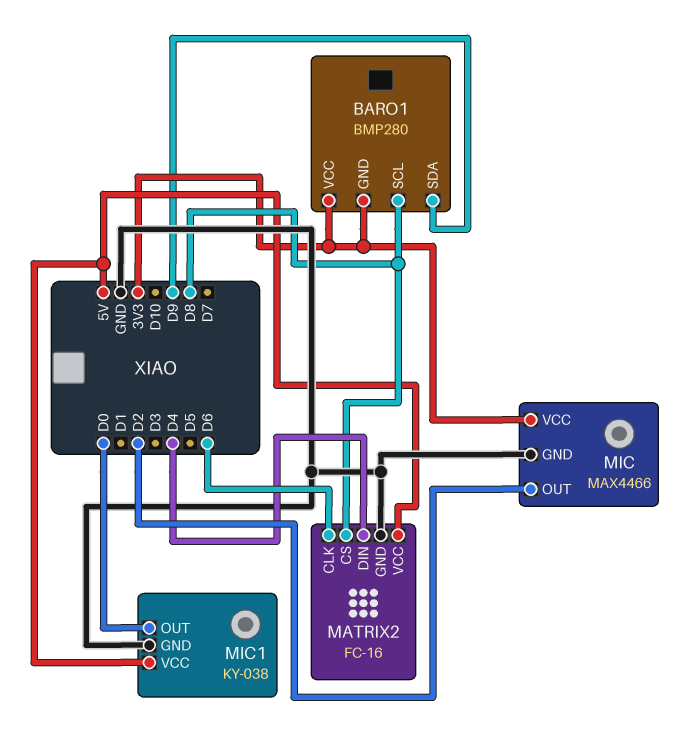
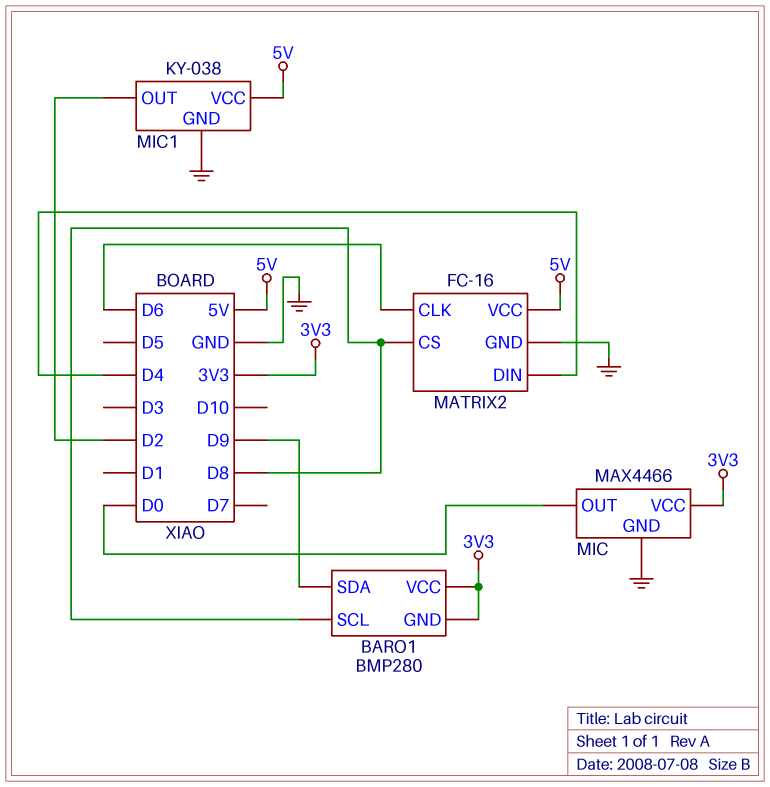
MIC pin OUT: D2 -> D0
MIC1 pin OUT: D0 -> D2

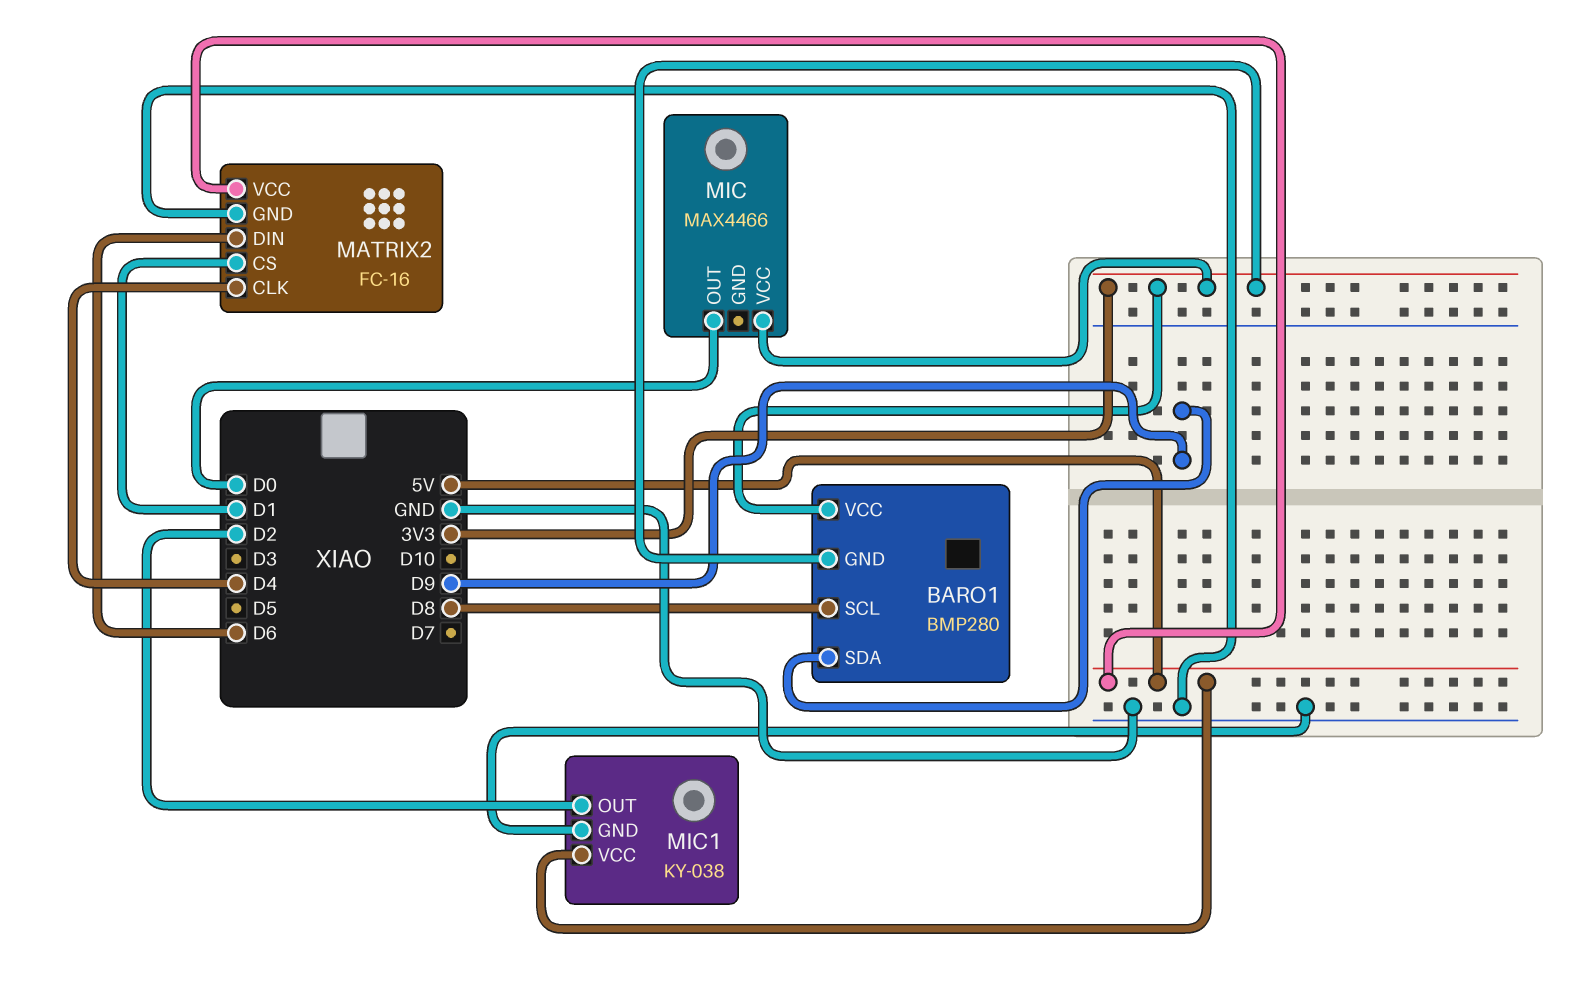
MATRIX2 pin CLK: D6 -> D4
MATRIX2 pin CS: D8 -> D1
MATRIX2 pin DIN: D4 -> D6
MIC pin GND: GND -> none

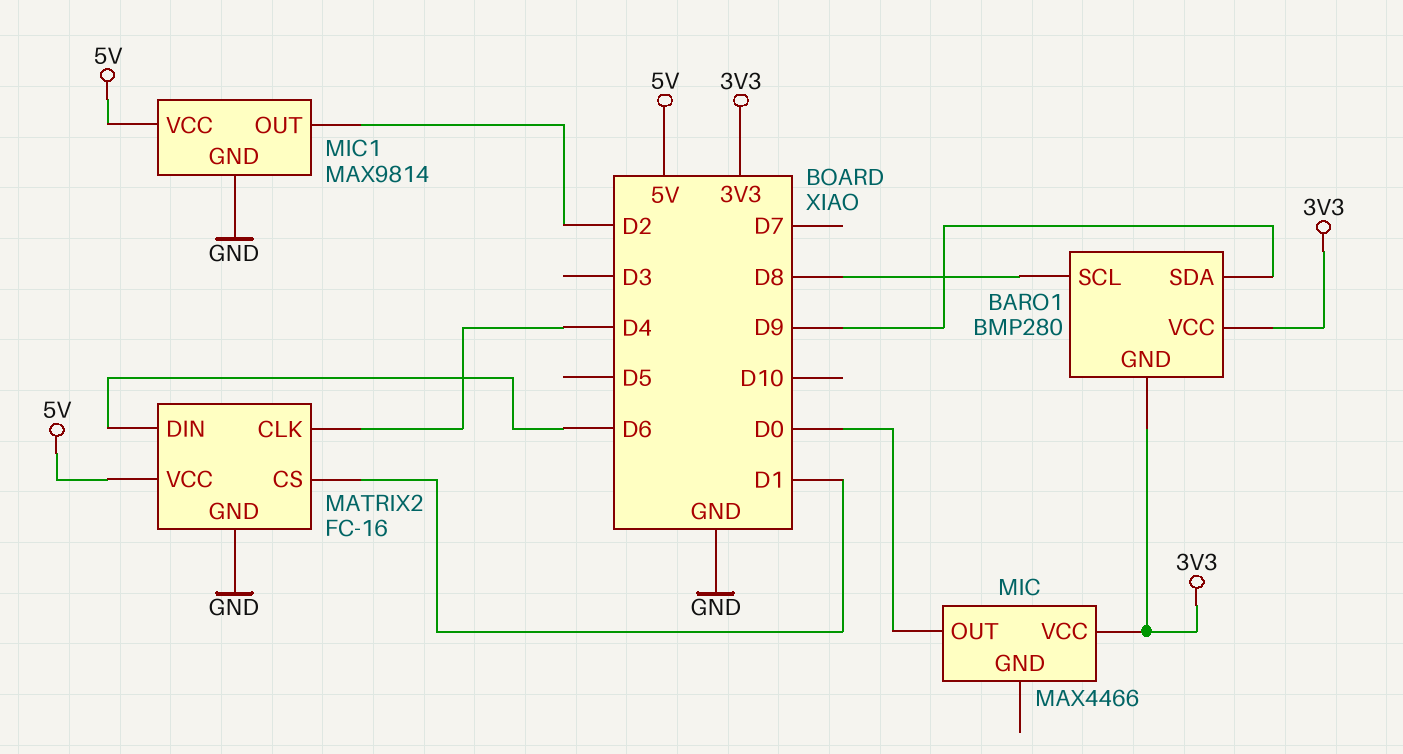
MIC1: KY-038 -> MAX9814

